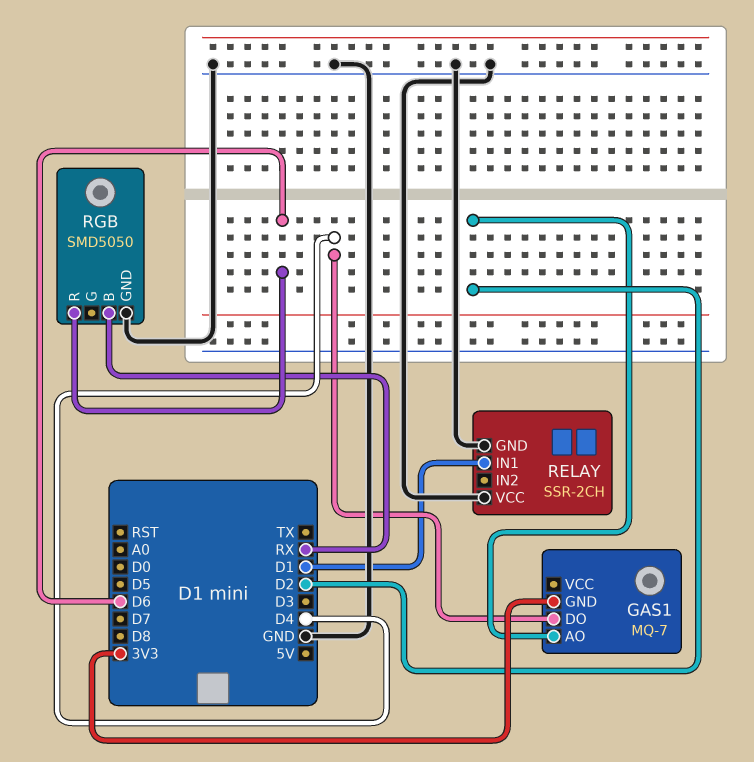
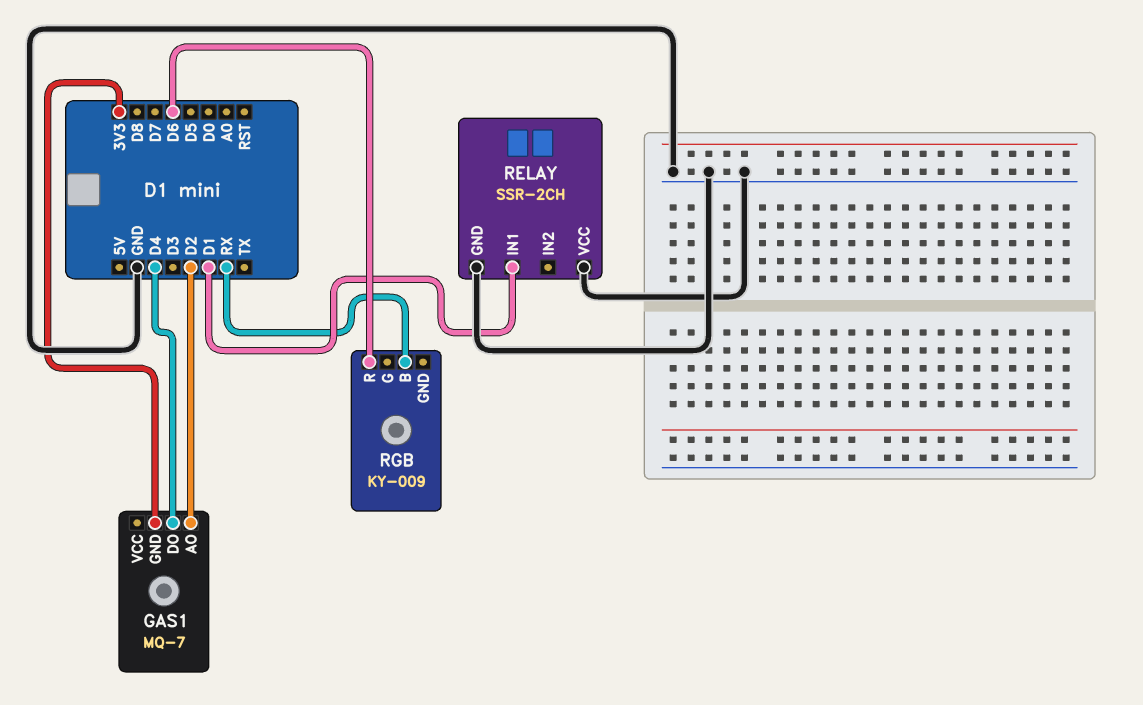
RGB: SMD5050 -> KY-009
RGB pin GND: GND -> none

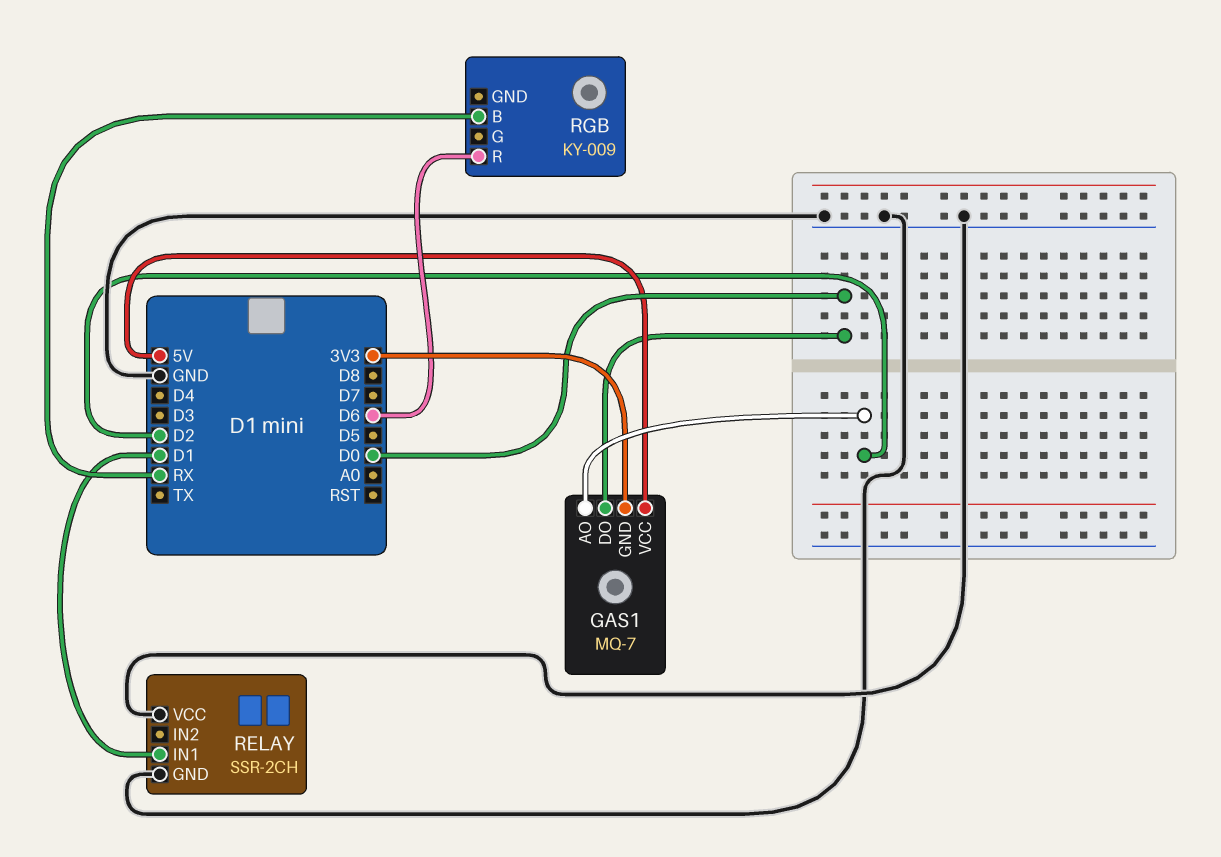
GAS1 pin DO: D4 -> D0
GAS1 pin VCC: none -> 5V

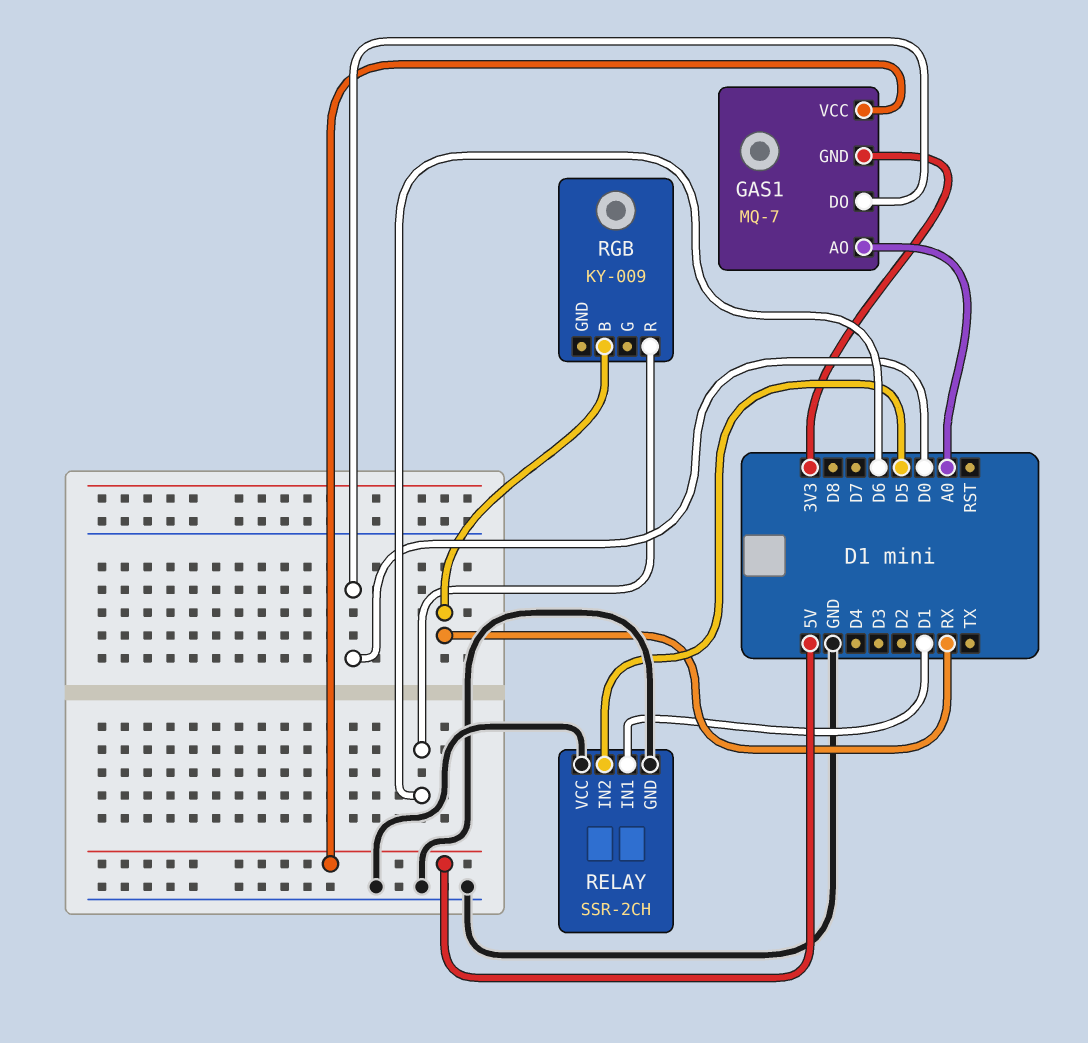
GAS1 pin AO: D2 -> A0
RELAY pin IN2: none -> D5

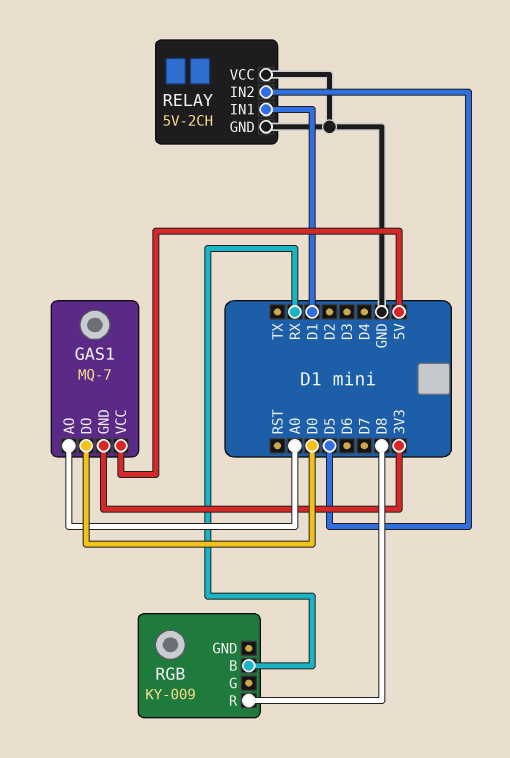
RELAY: SSR-2CH -> 5V-2CH
RGB pin R: D6 -> D8

